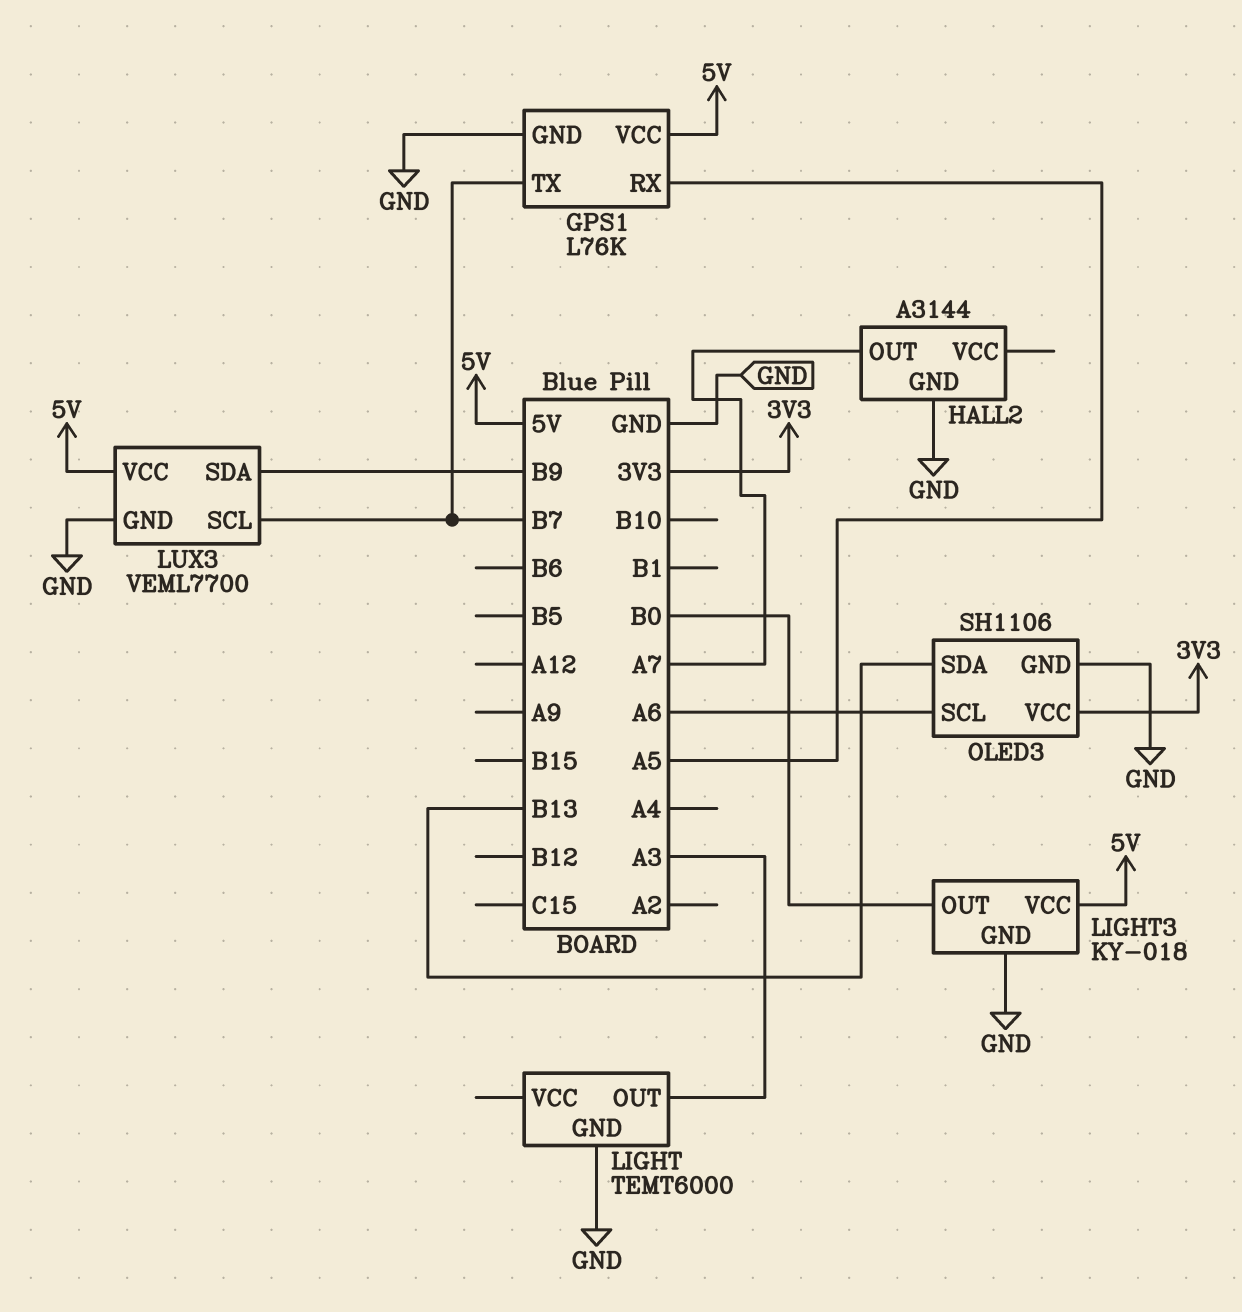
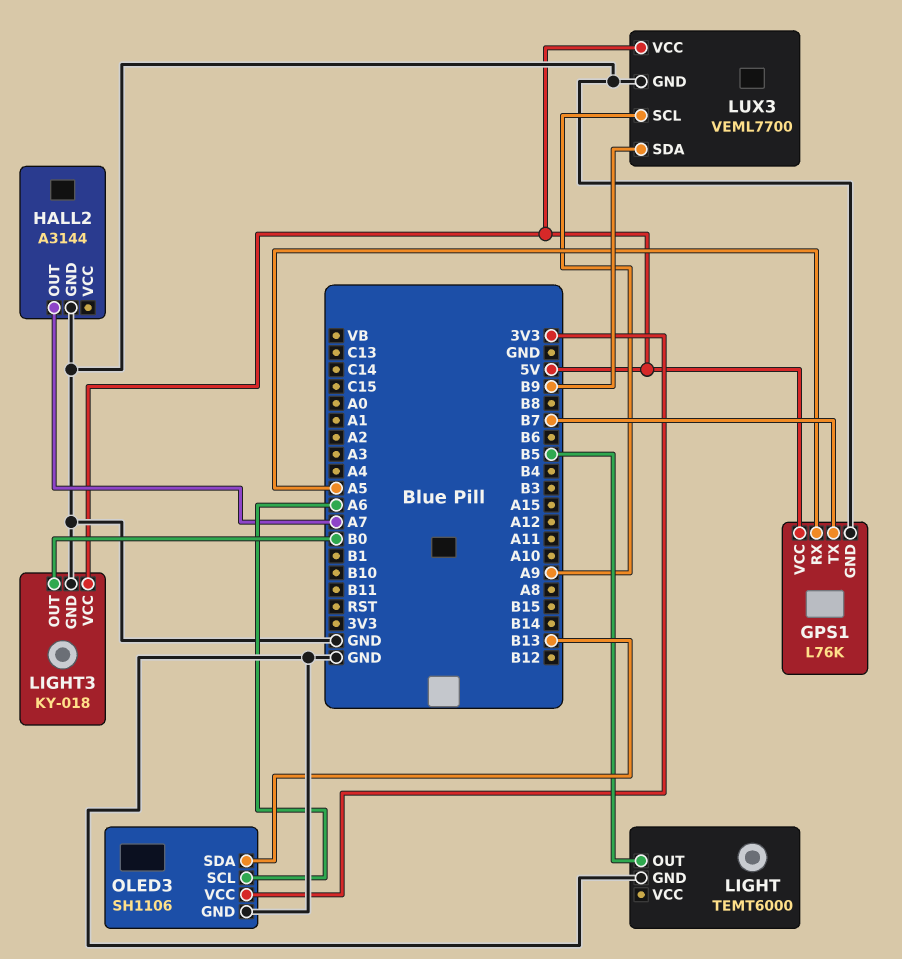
LIGHT pin OUT: A3 -> B5
LUX3 pin SCL: B7 -> A9

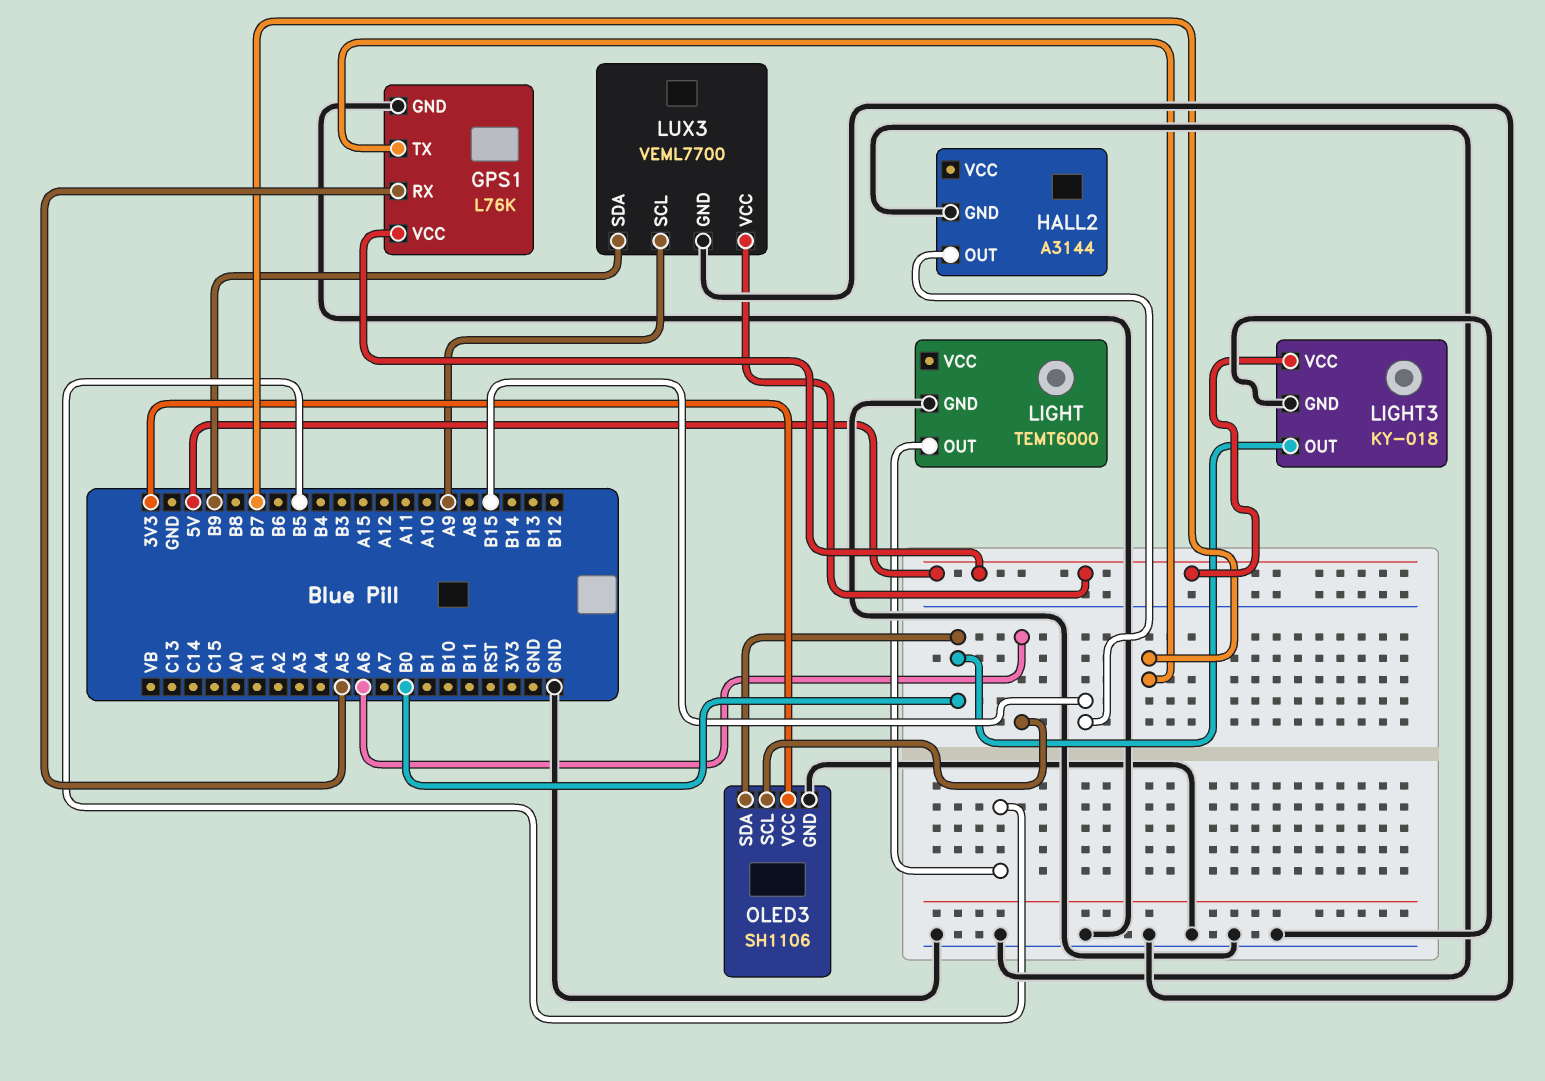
HALL2 pin OUT: A7 -> B15
OLED3 pin SDA: B13 -> B0

